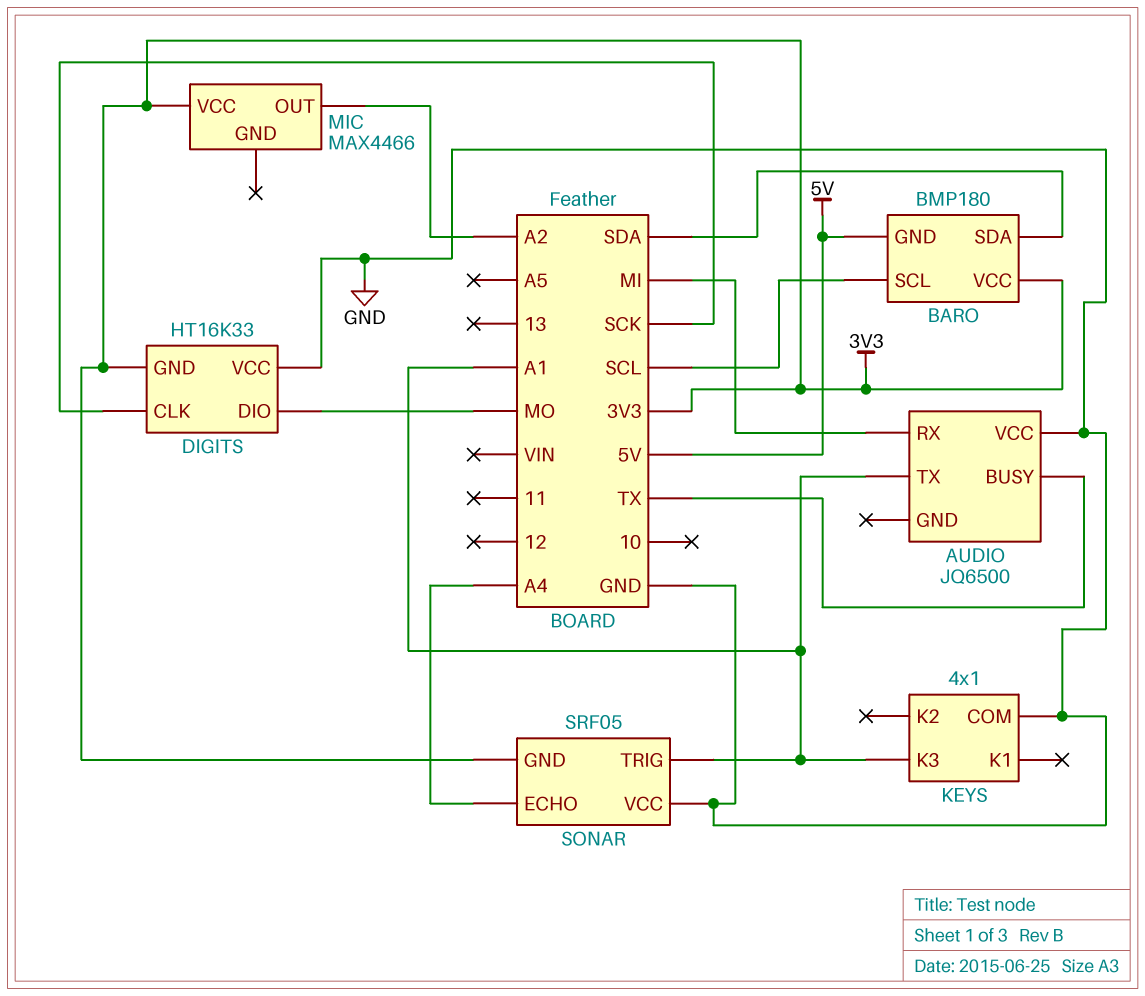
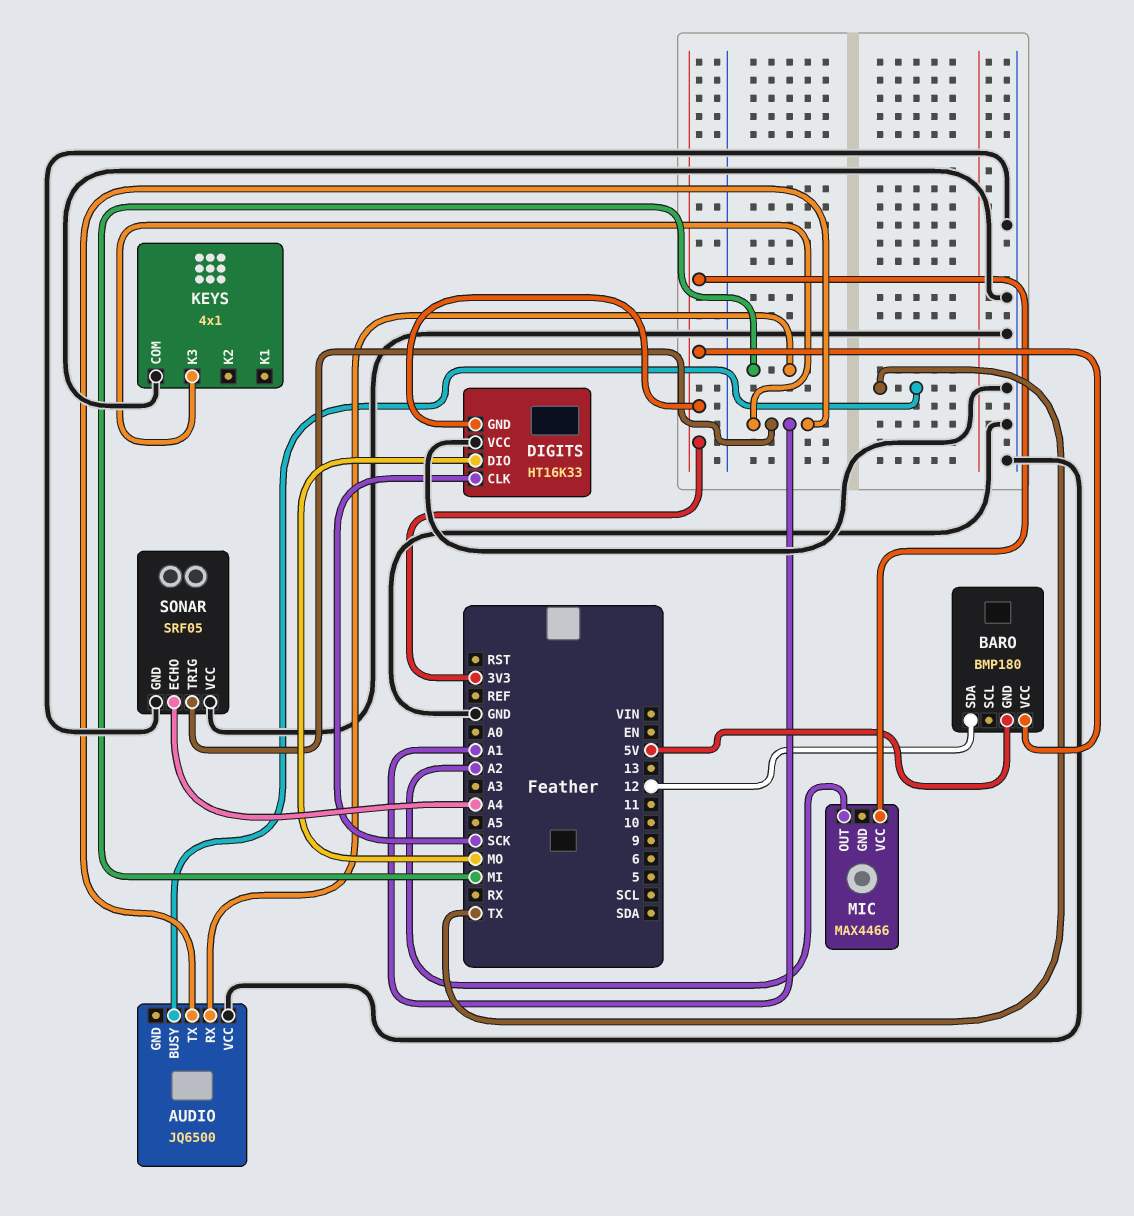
BARO pin SCL: SCL -> none
BARO pin SDA: SDA -> 12
SONAR pin GND: 3V3 -> GND

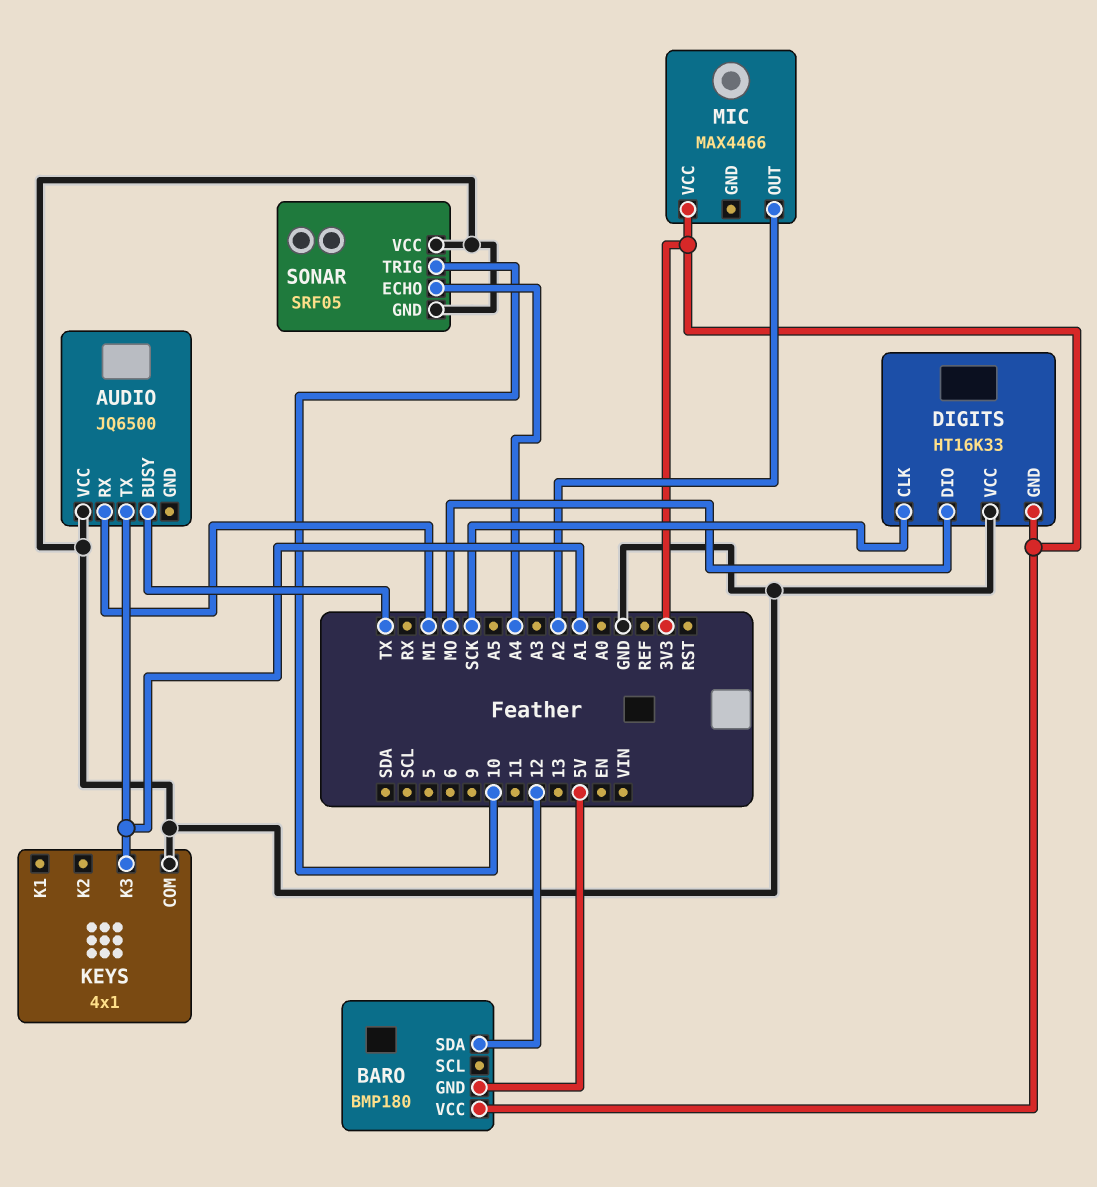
SONAR pin TRIG: A1 -> 10

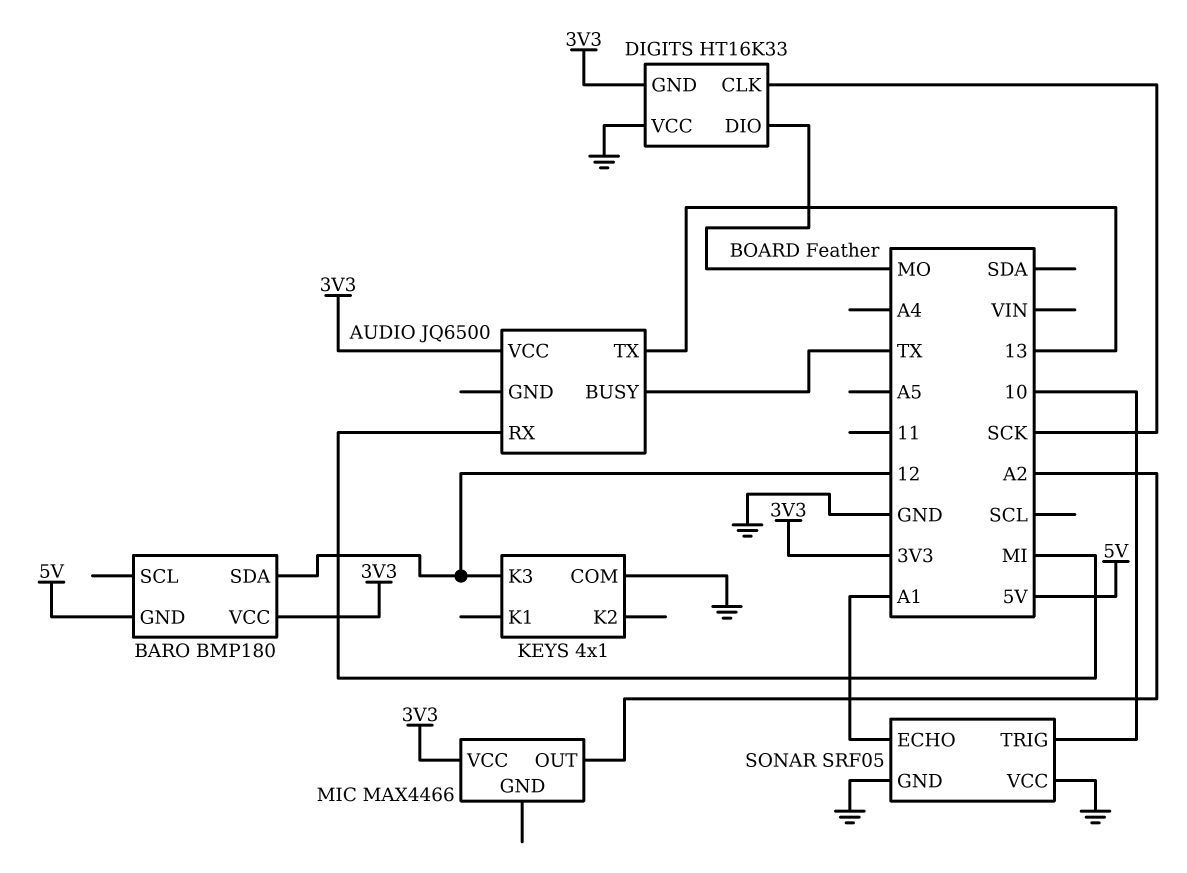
AUDIO pin TX: A1 -> 13
AUDIO pin VCC: GND -> 3V3
KEYS pin K3: A1 -> 12
SONAR pin ECHO: A4 -> A1

